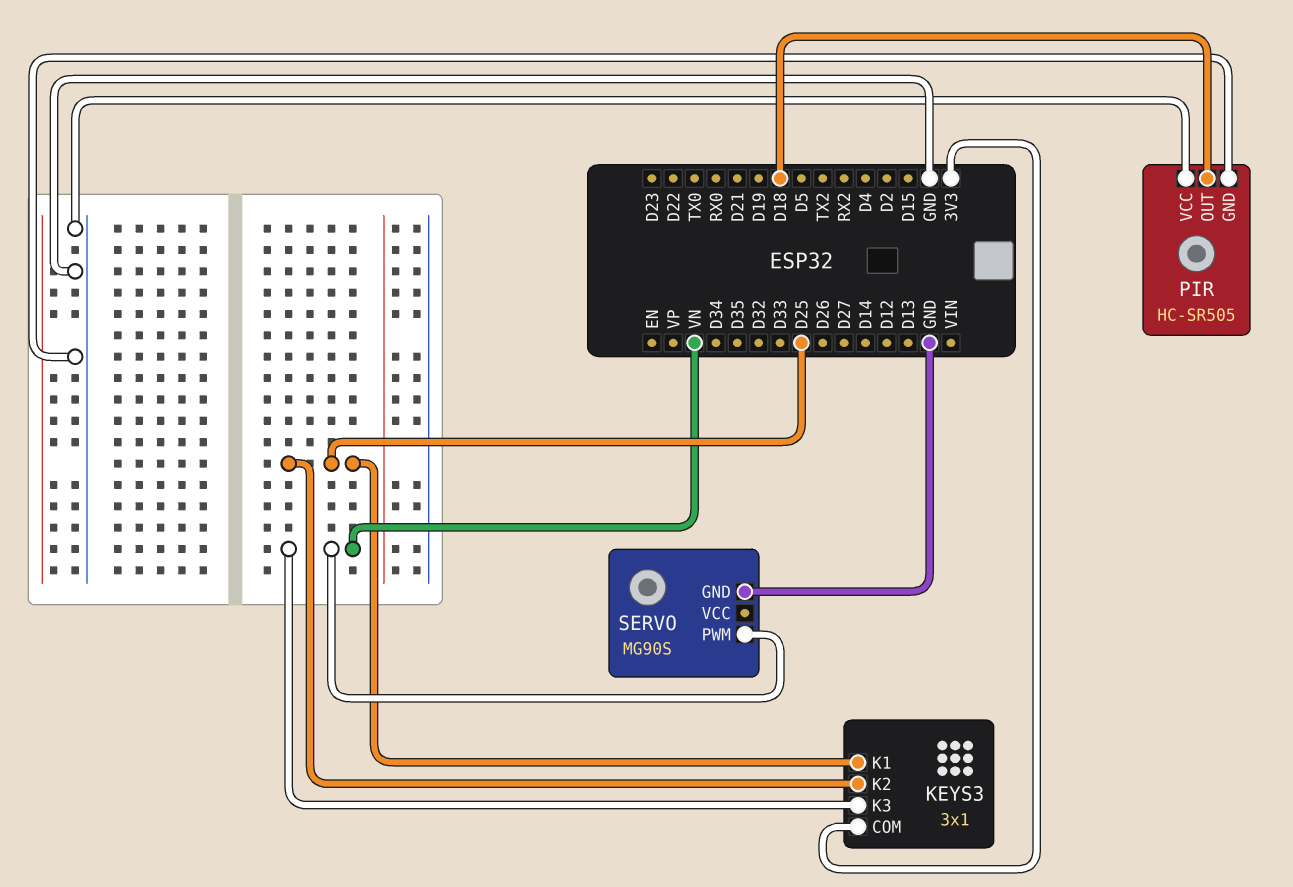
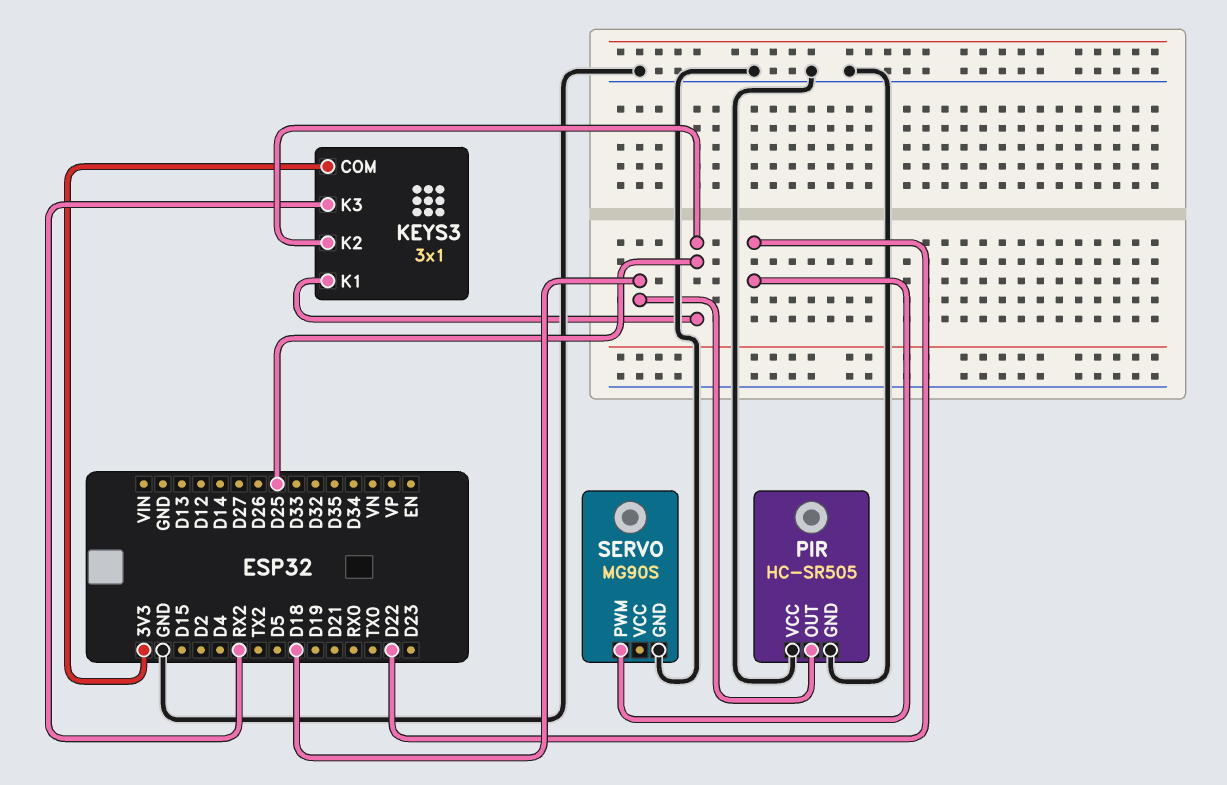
KEYS3 pin K3: VN -> RX2
SERVO pin PWM: VN -> D22

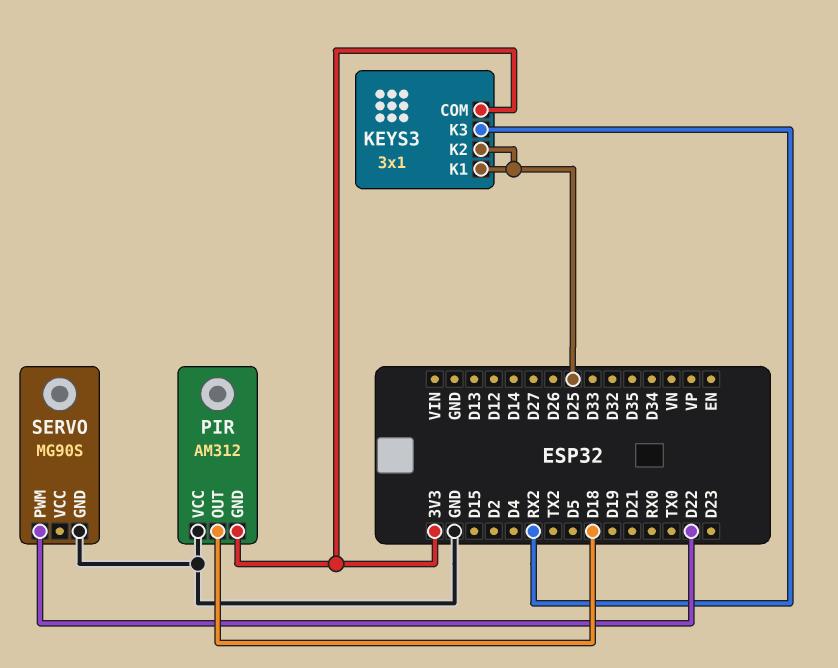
PIR: HC-SR505 -> AM312
PIR pin GND: GND -> 3V3

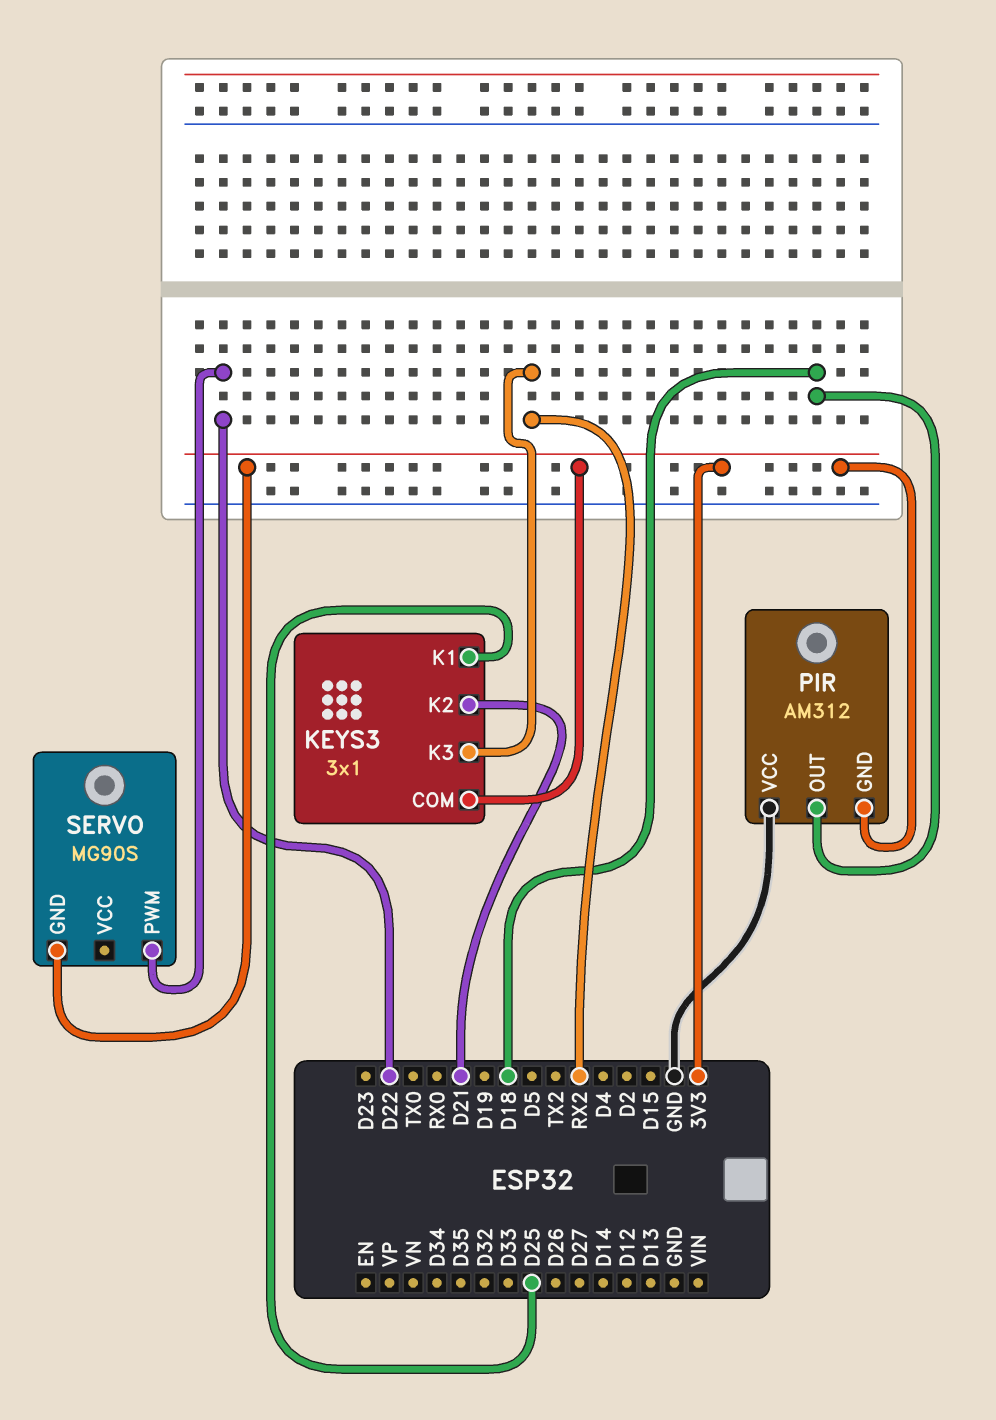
KEYS3 pin K2: D25 -> D21
SERVO pin GND: GND -> 3V3

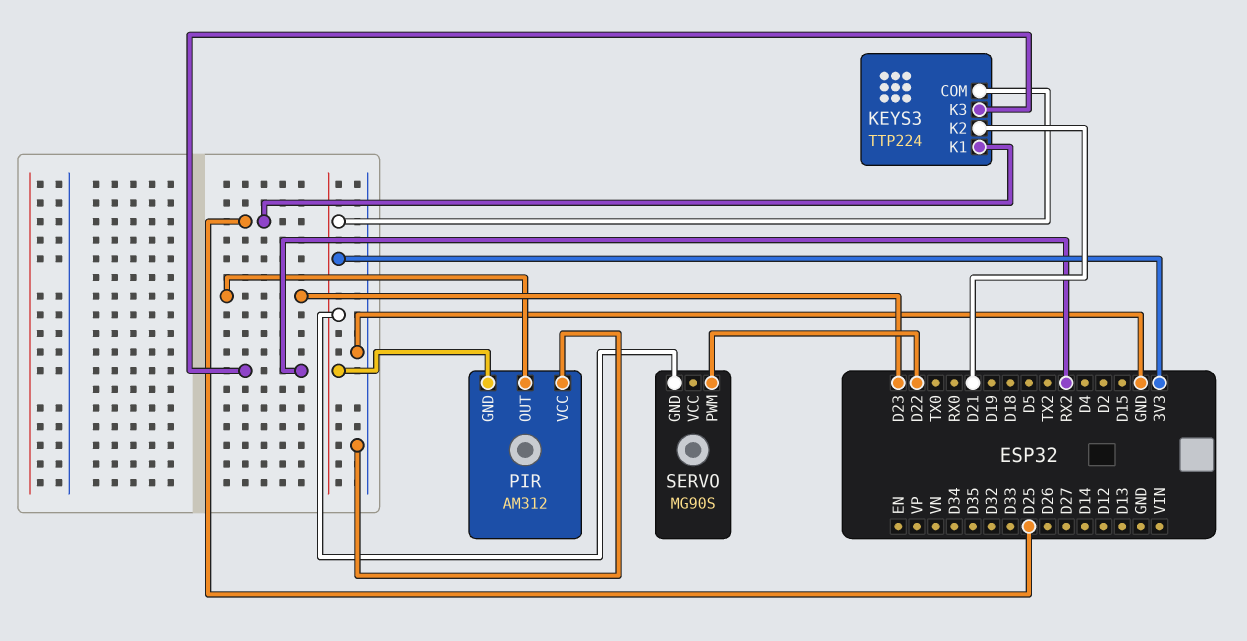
KEYS3: 3x1 -> TTP224
PIR pin OUT: D18 -> D23

